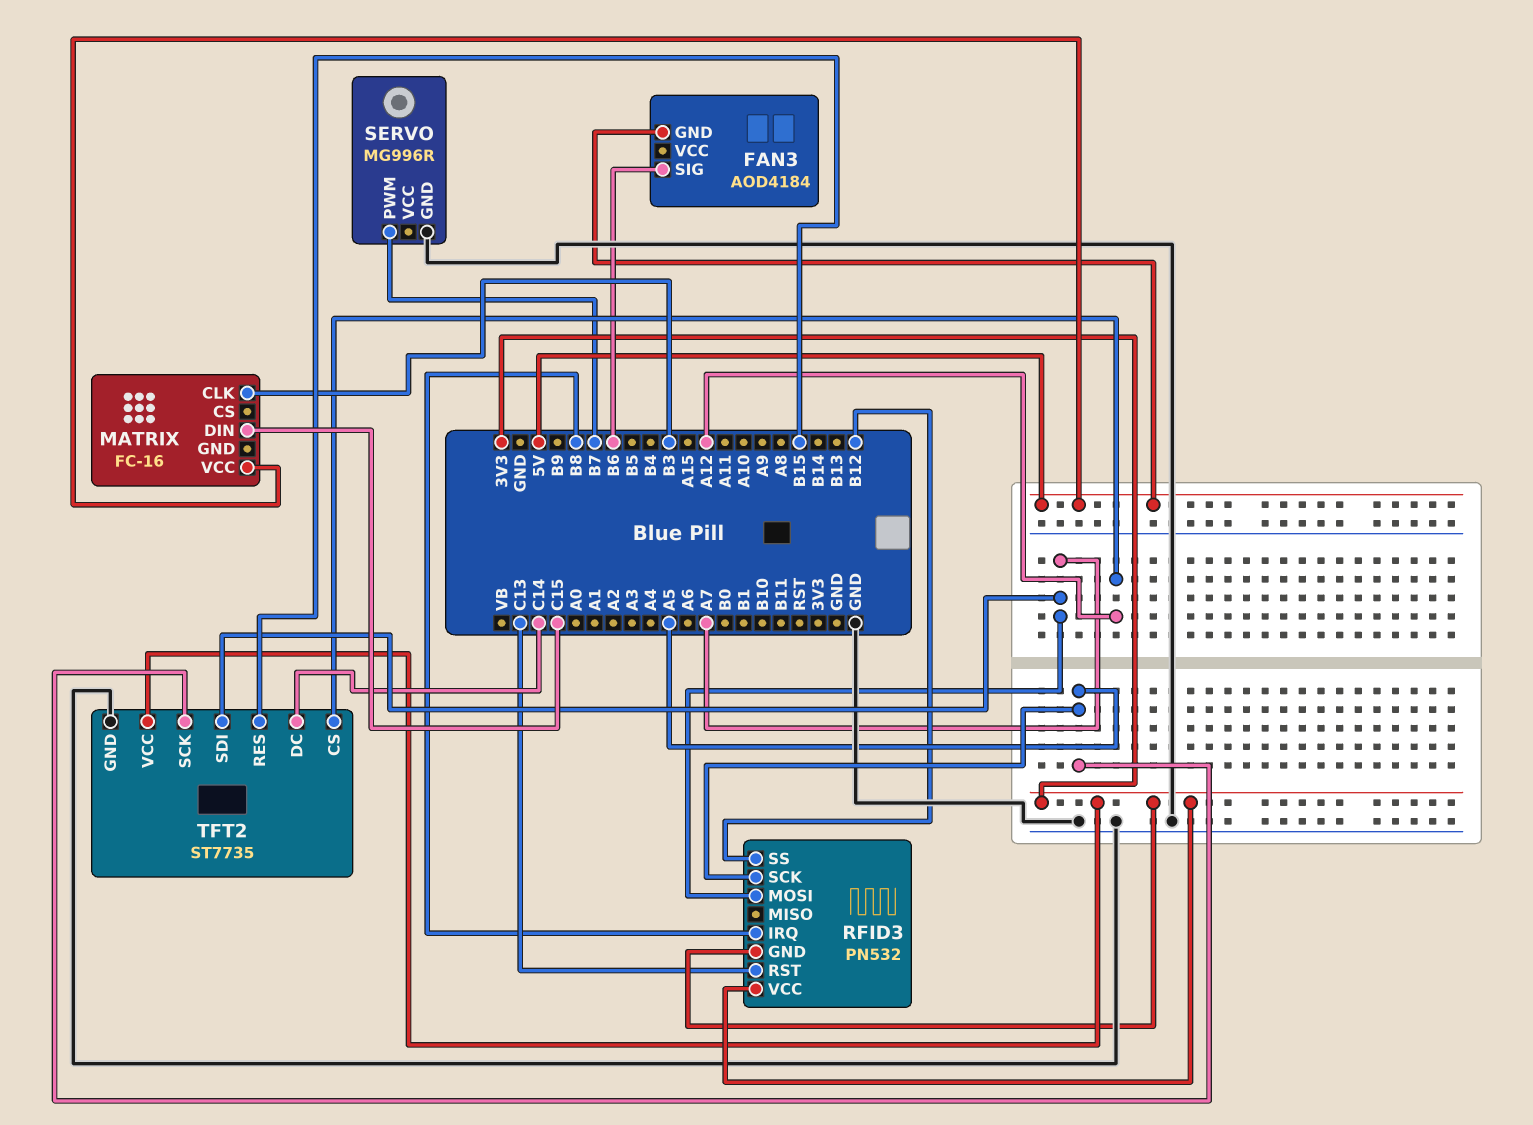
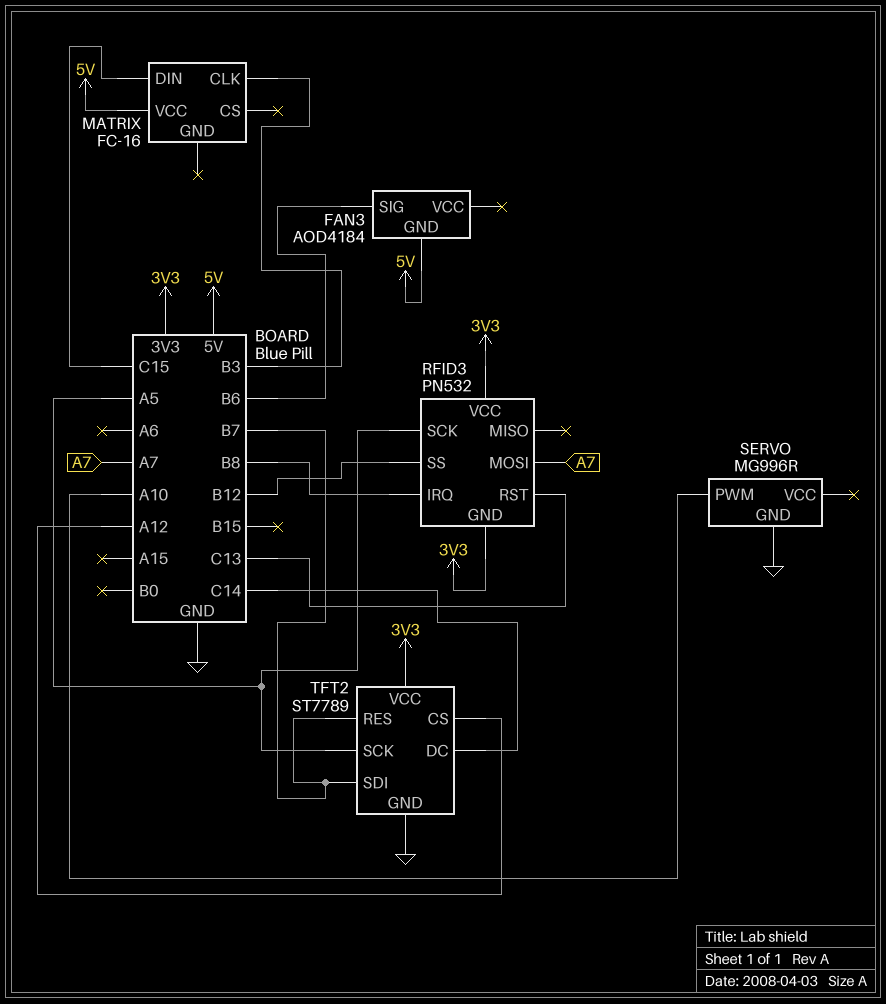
SERVO pin PWM: B7 -> A10
TFT2: ST7735 -> ST7789
TFT2 pin RES: B15 -> B7
TFT2 pin SDI: A7 -> B7

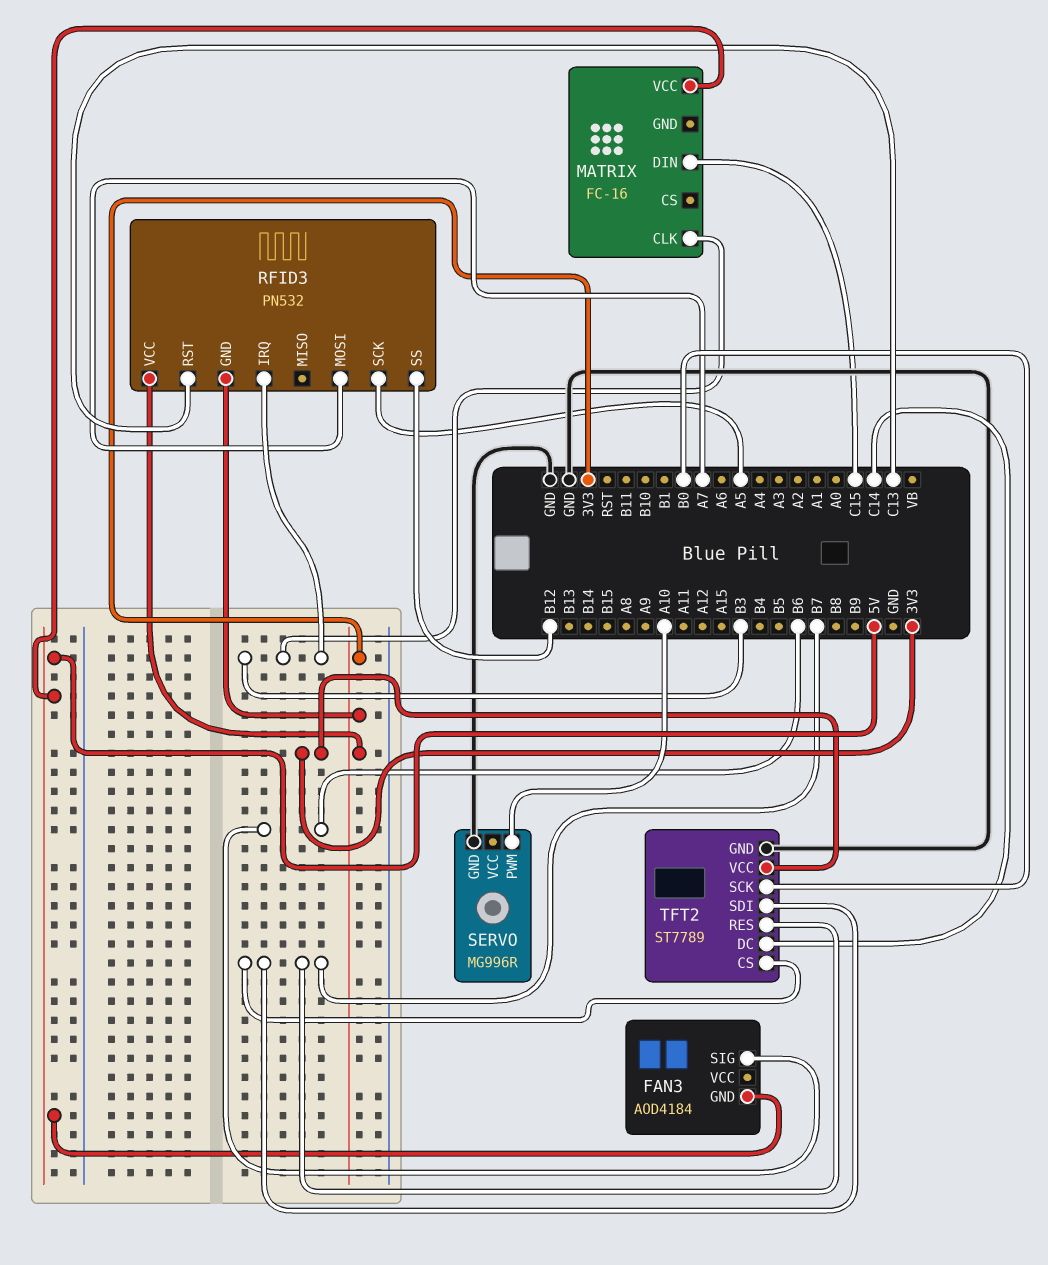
RFID3 pin IRQ: B8 -> B3
TFT2 pin CS: A12 -> B7
TFT2 pin SCK: A5 -> B0

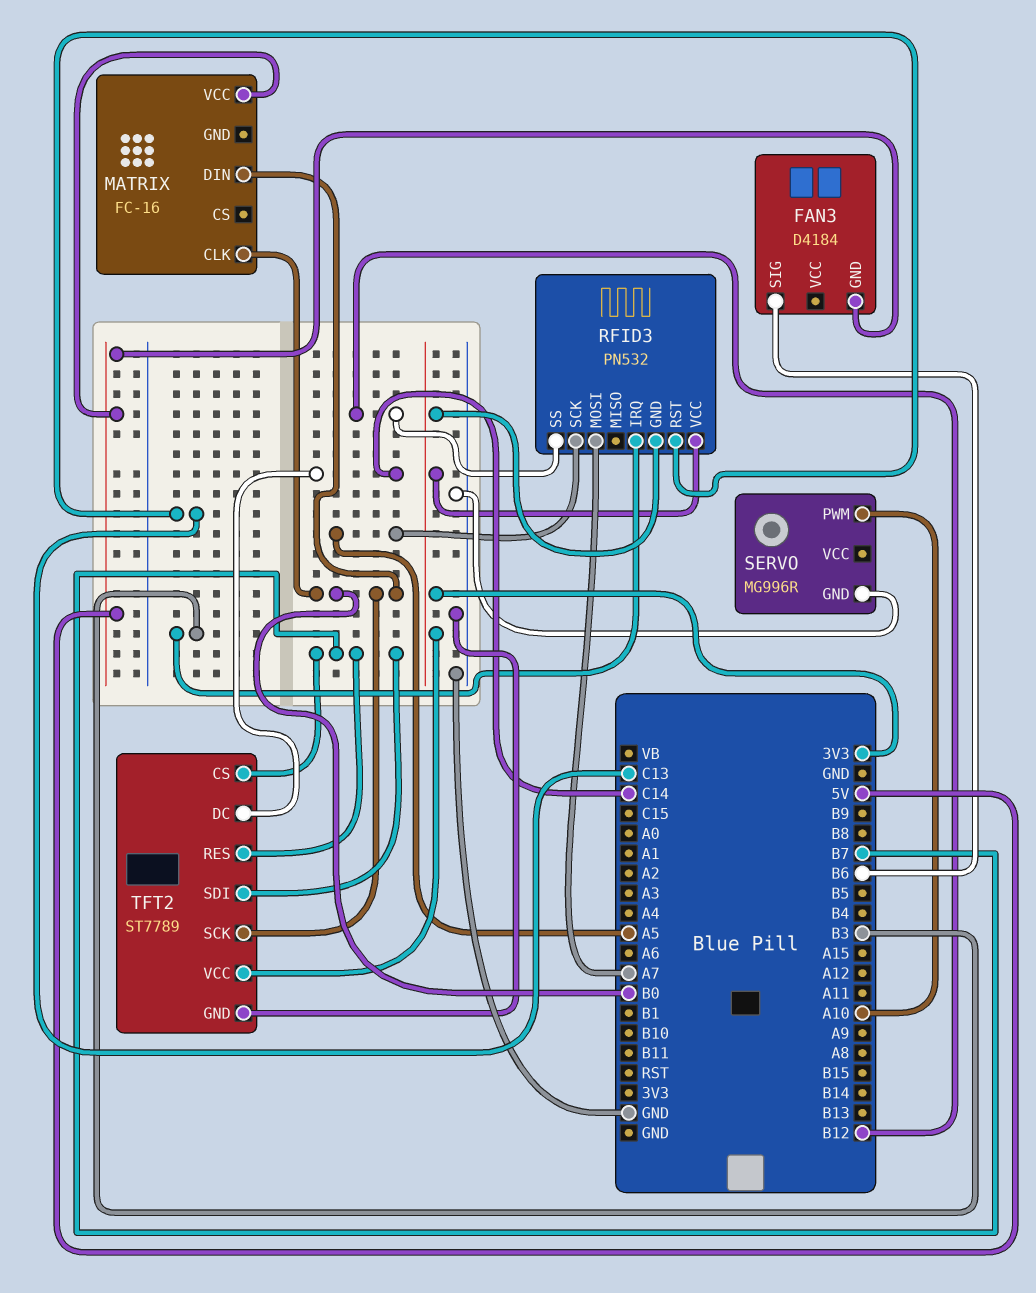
FAN3: AOD4184 -> D4184
MATRIX pin CLK: B3 -> B0
MATRIX pin DIN: C15 -> B0

